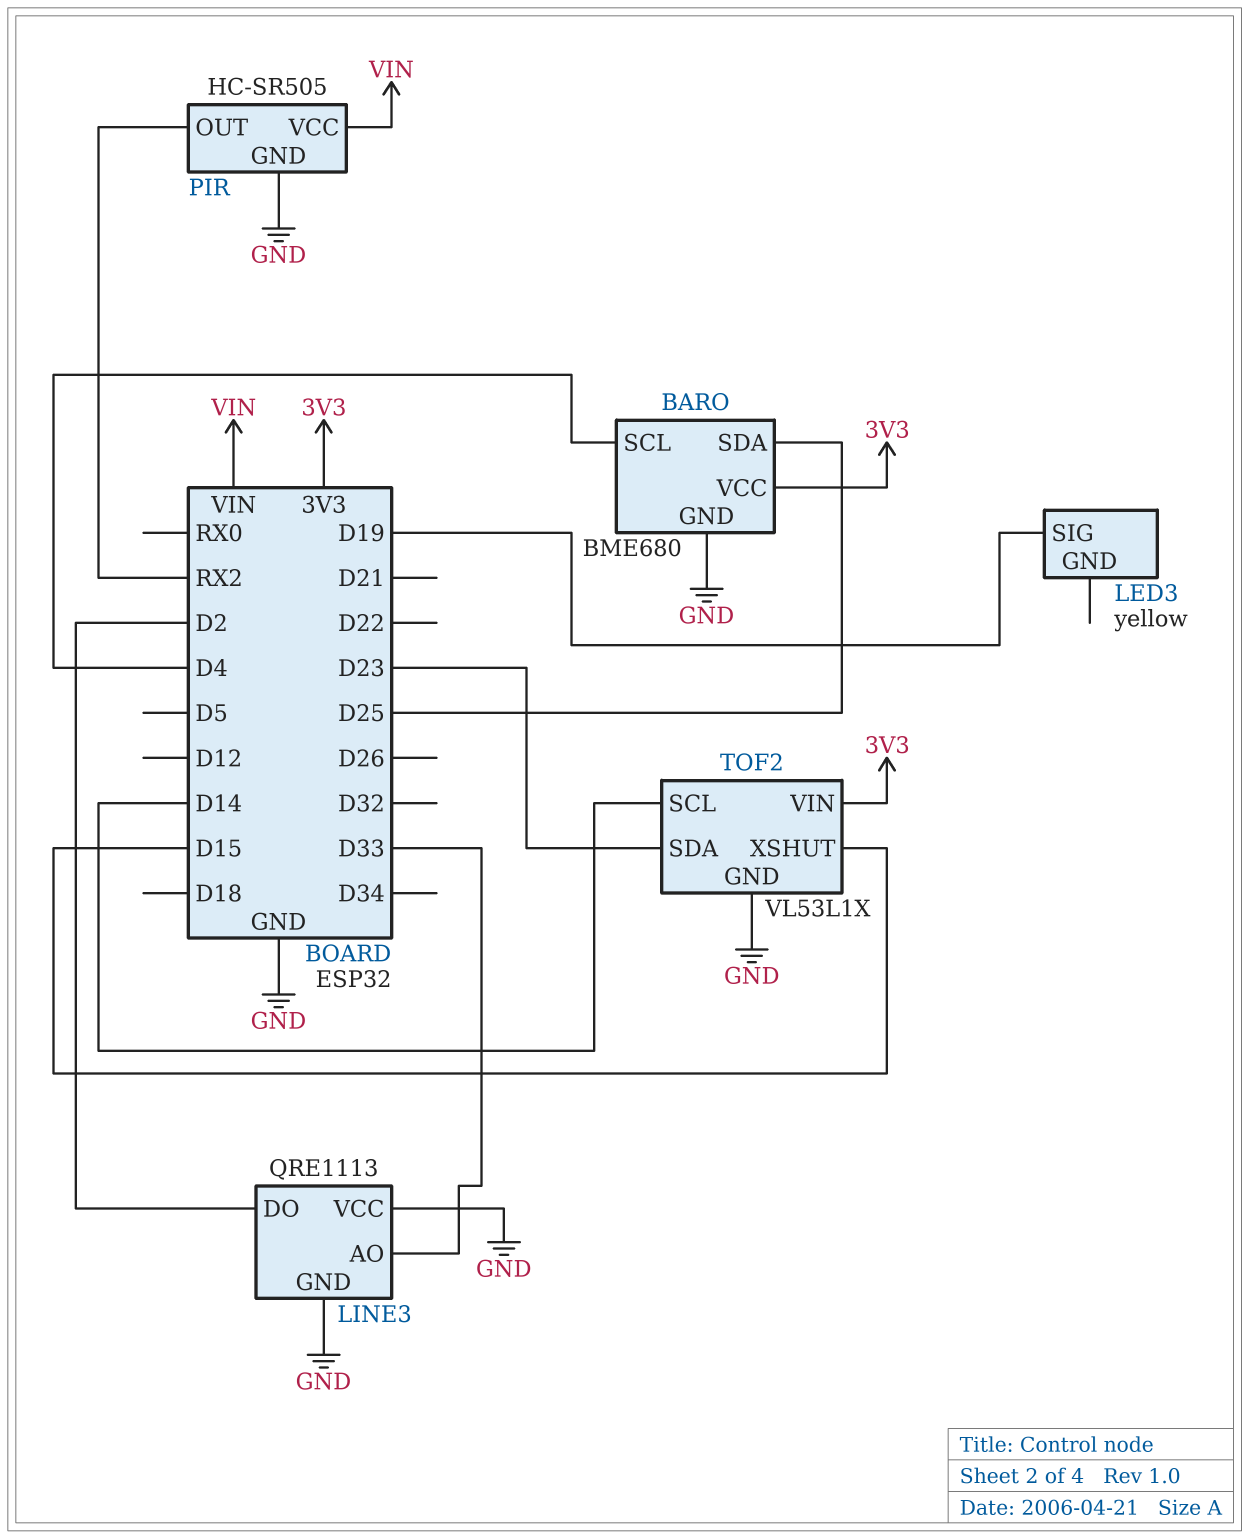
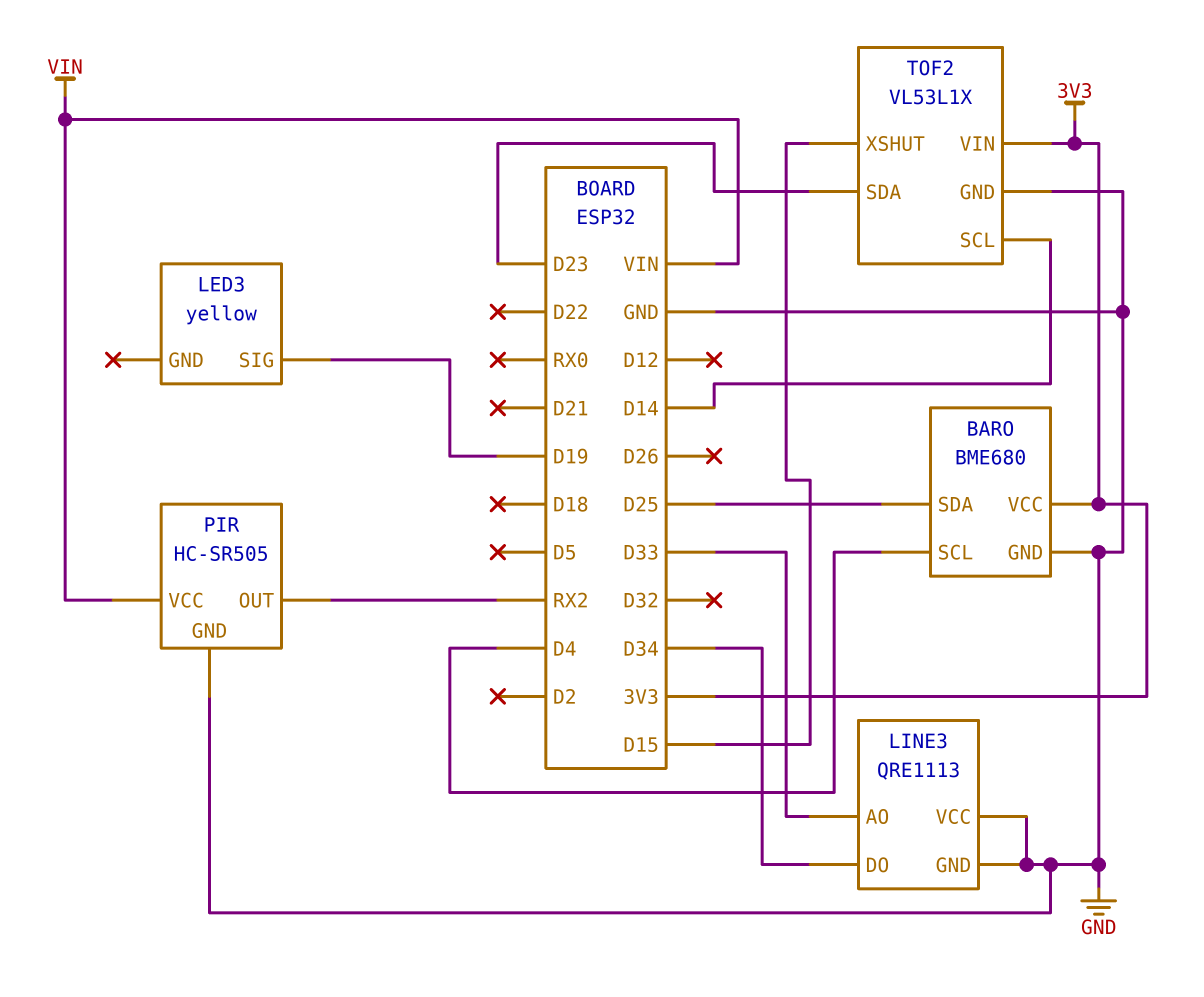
LINE3 pin DO: D2 -> D34

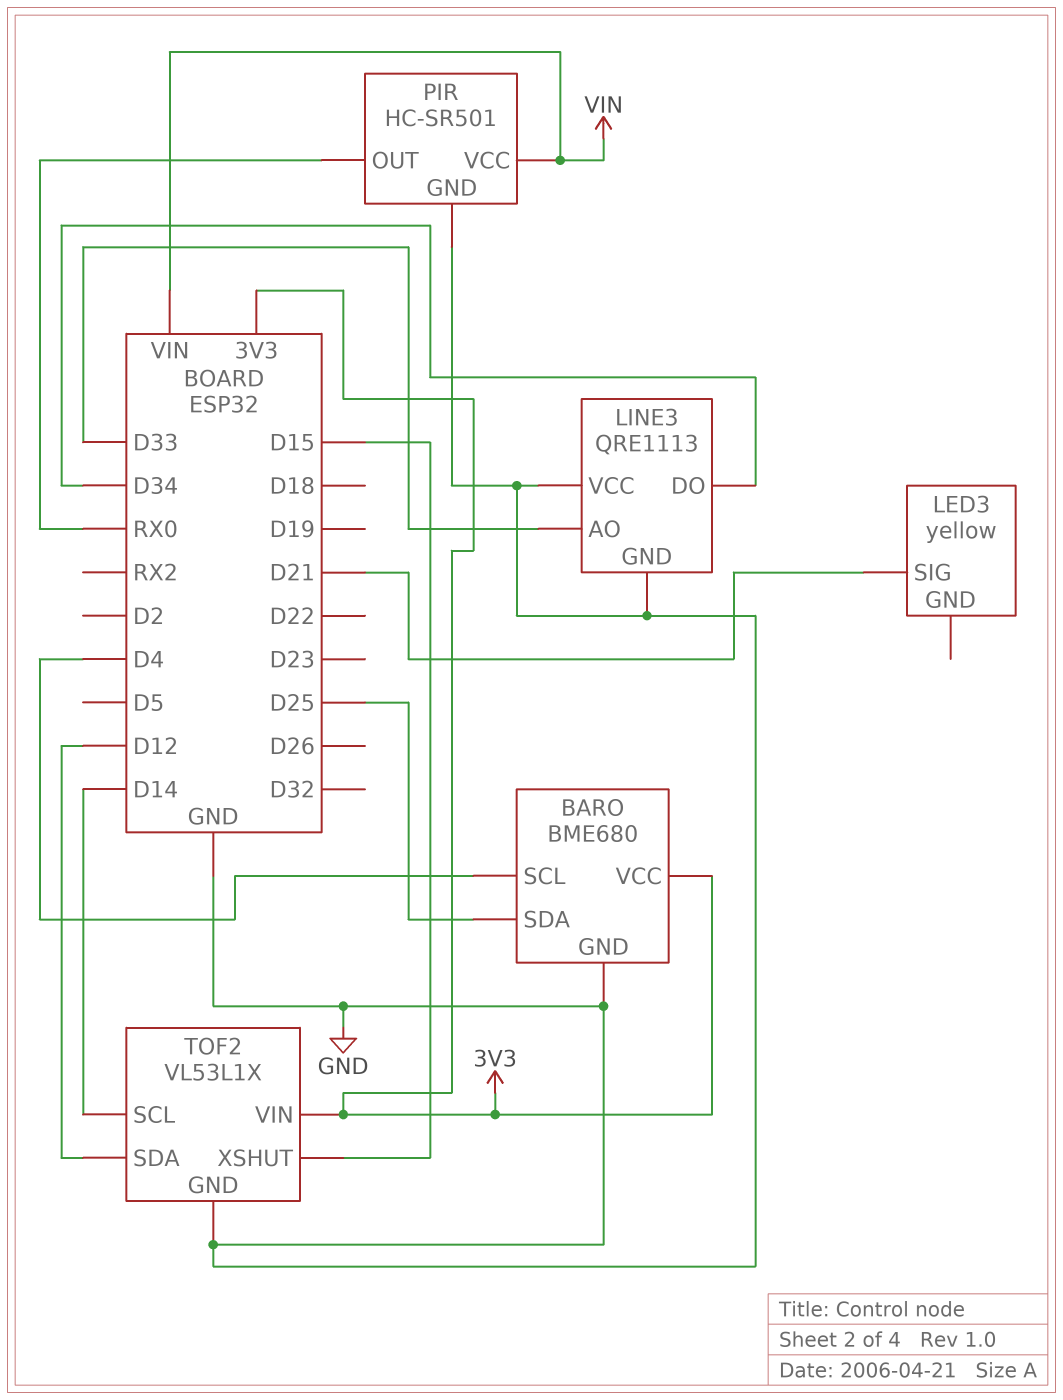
LED3 pin SIG: D19 -> D21
PIR: HC-SR505 -> HC-SR501
PIR pin OUT: RX2 -> RX0
TOF2 pin SDA: D23 -> D12

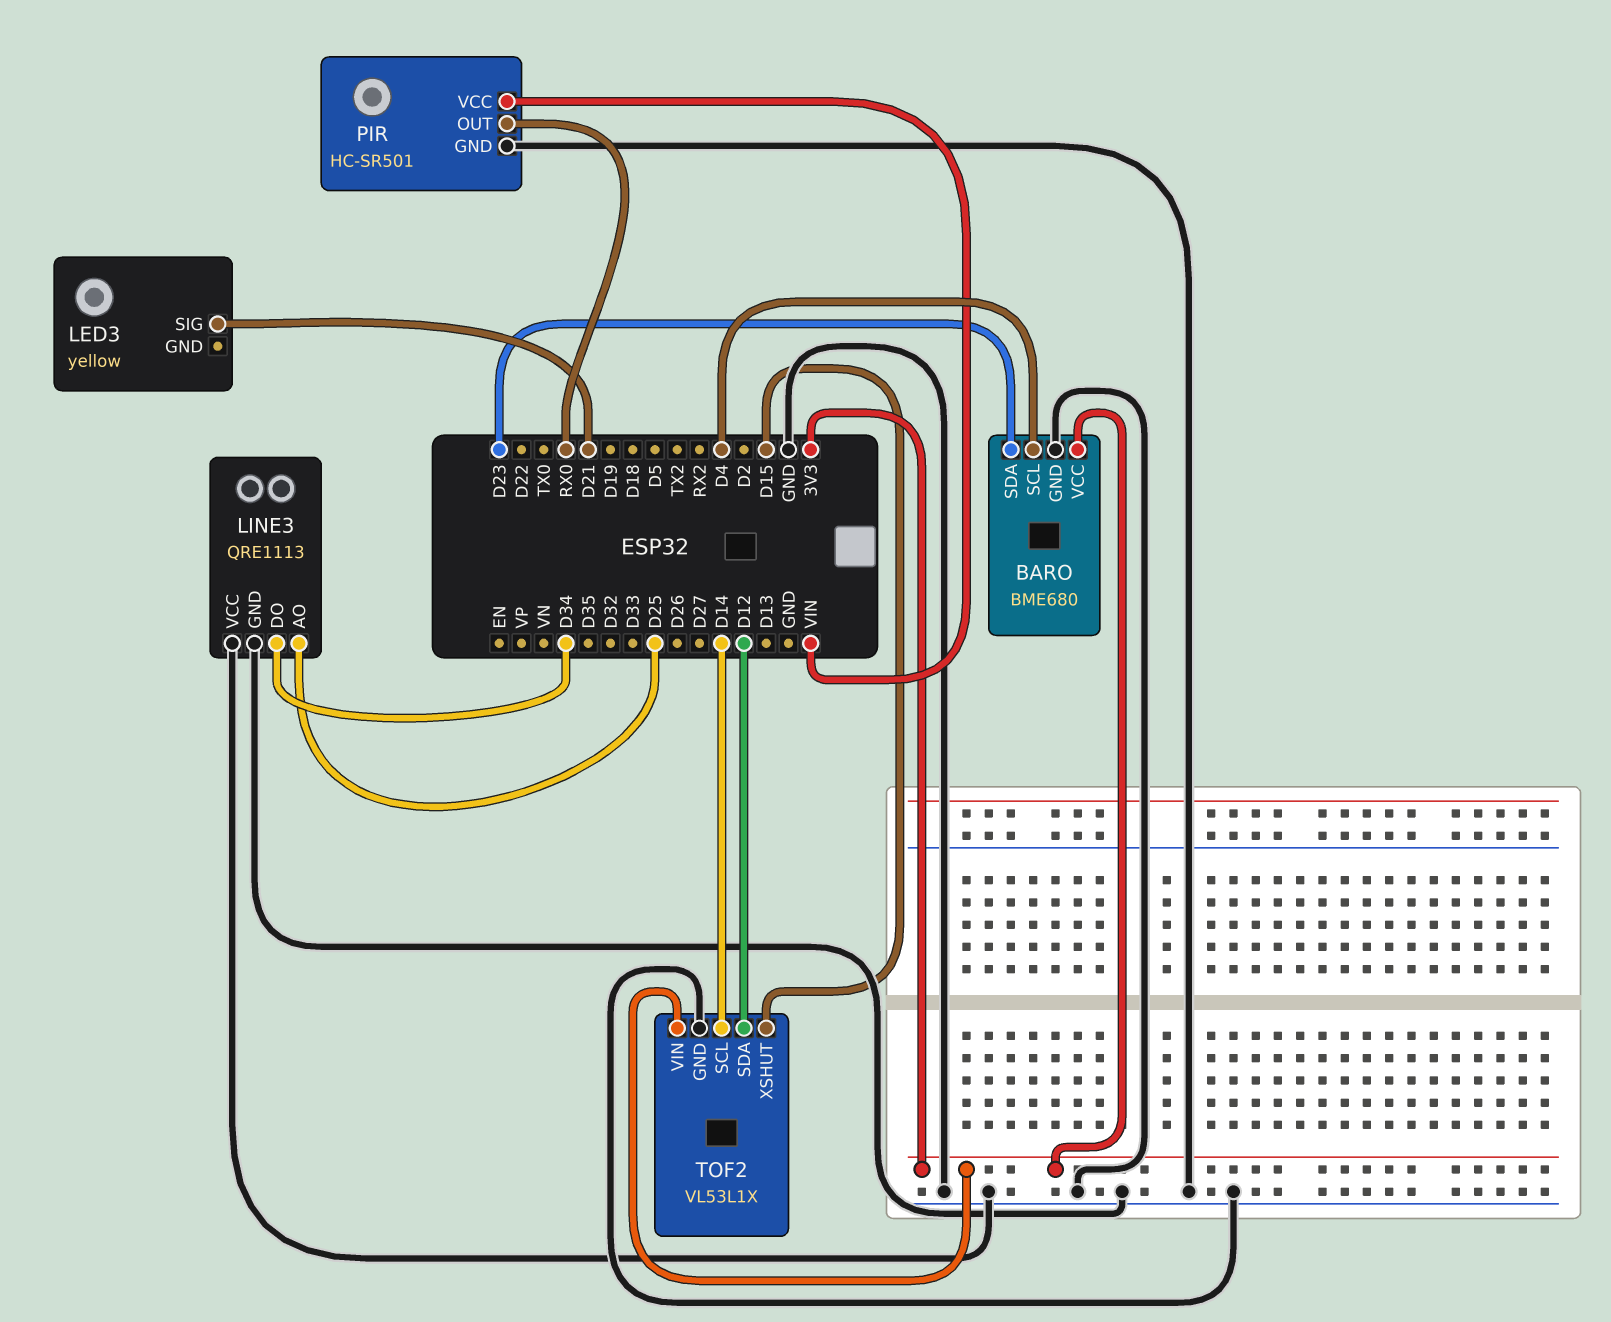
BARO pin SDA: D25 -> D23
LINE3 pin AO: D33 -> D25

